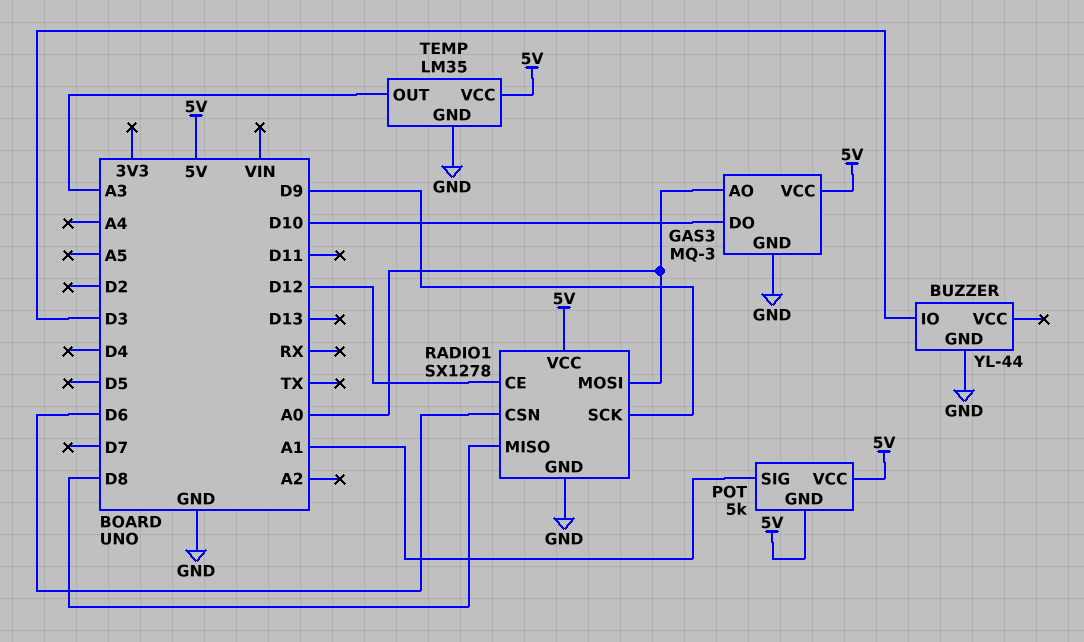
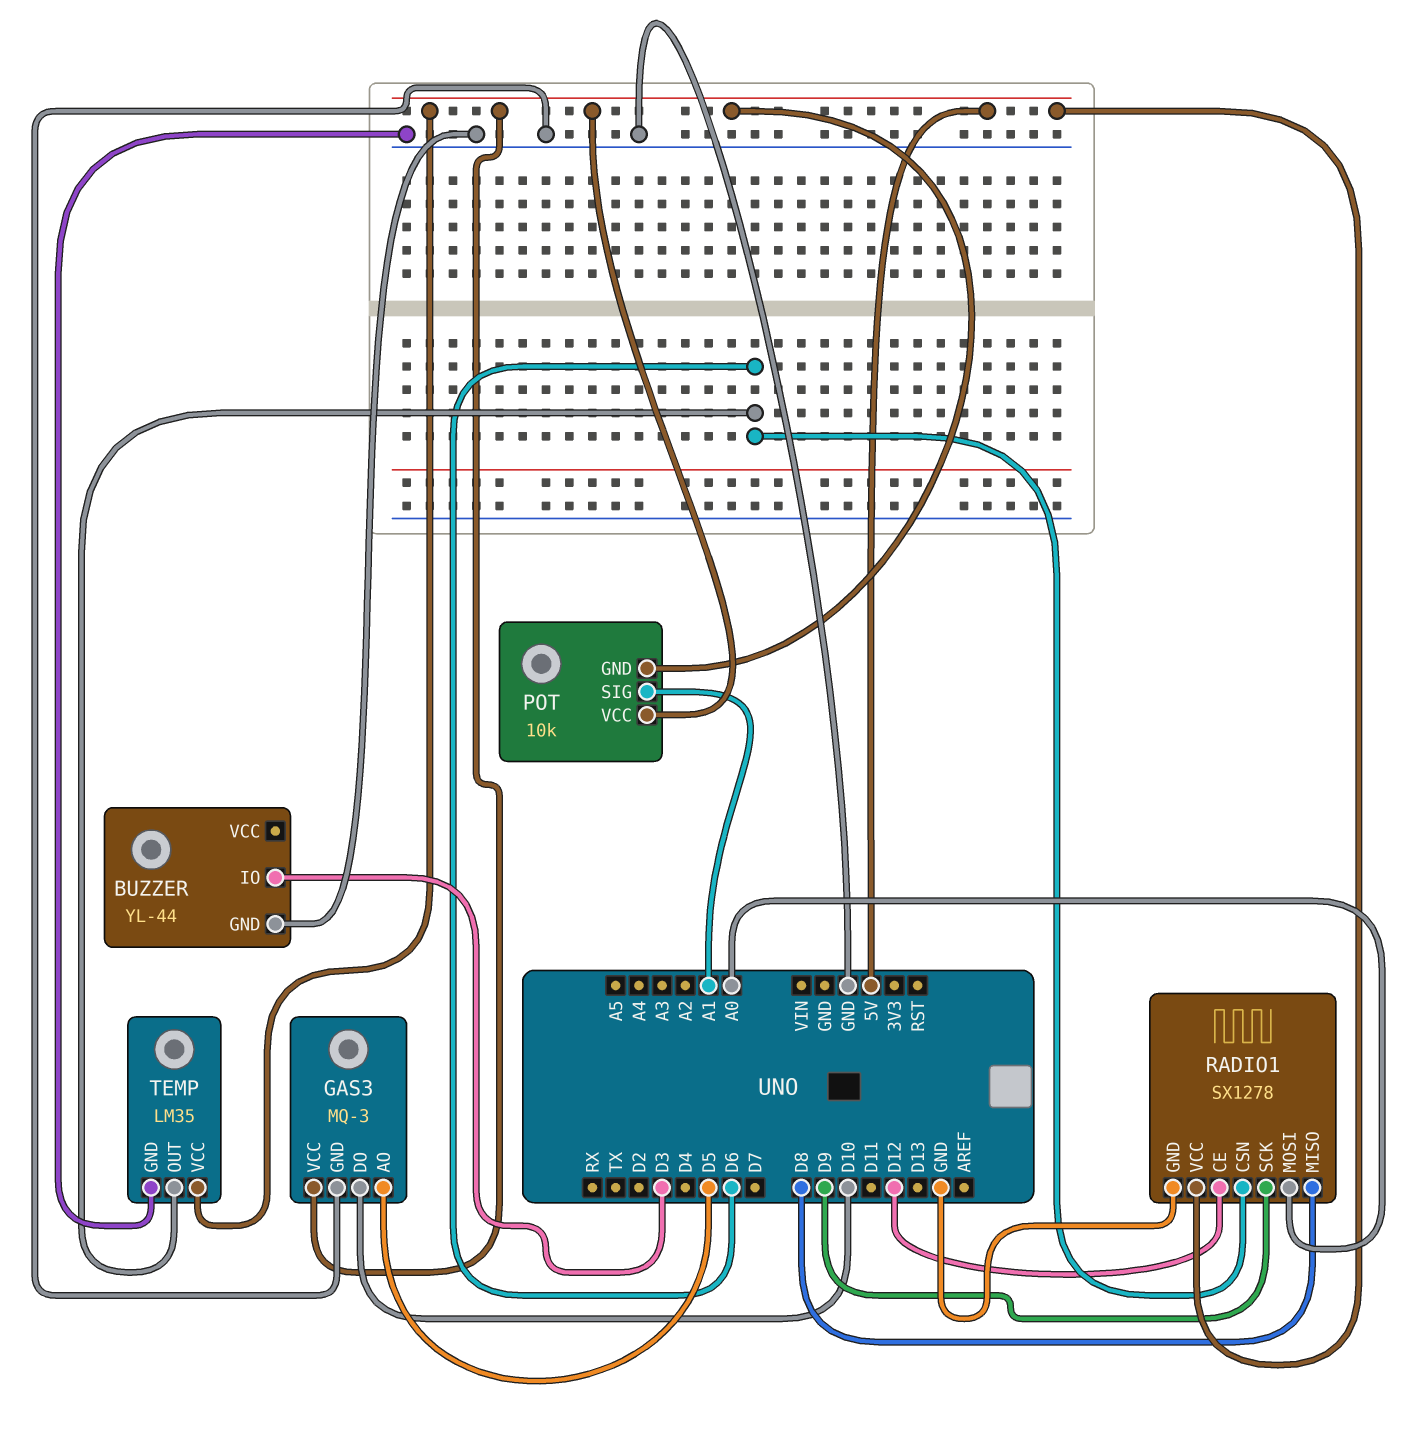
GAS3 pin AO: A0 -> D5
POT: 5k -> 10k
TEMP pin OUT: A3 -> D6

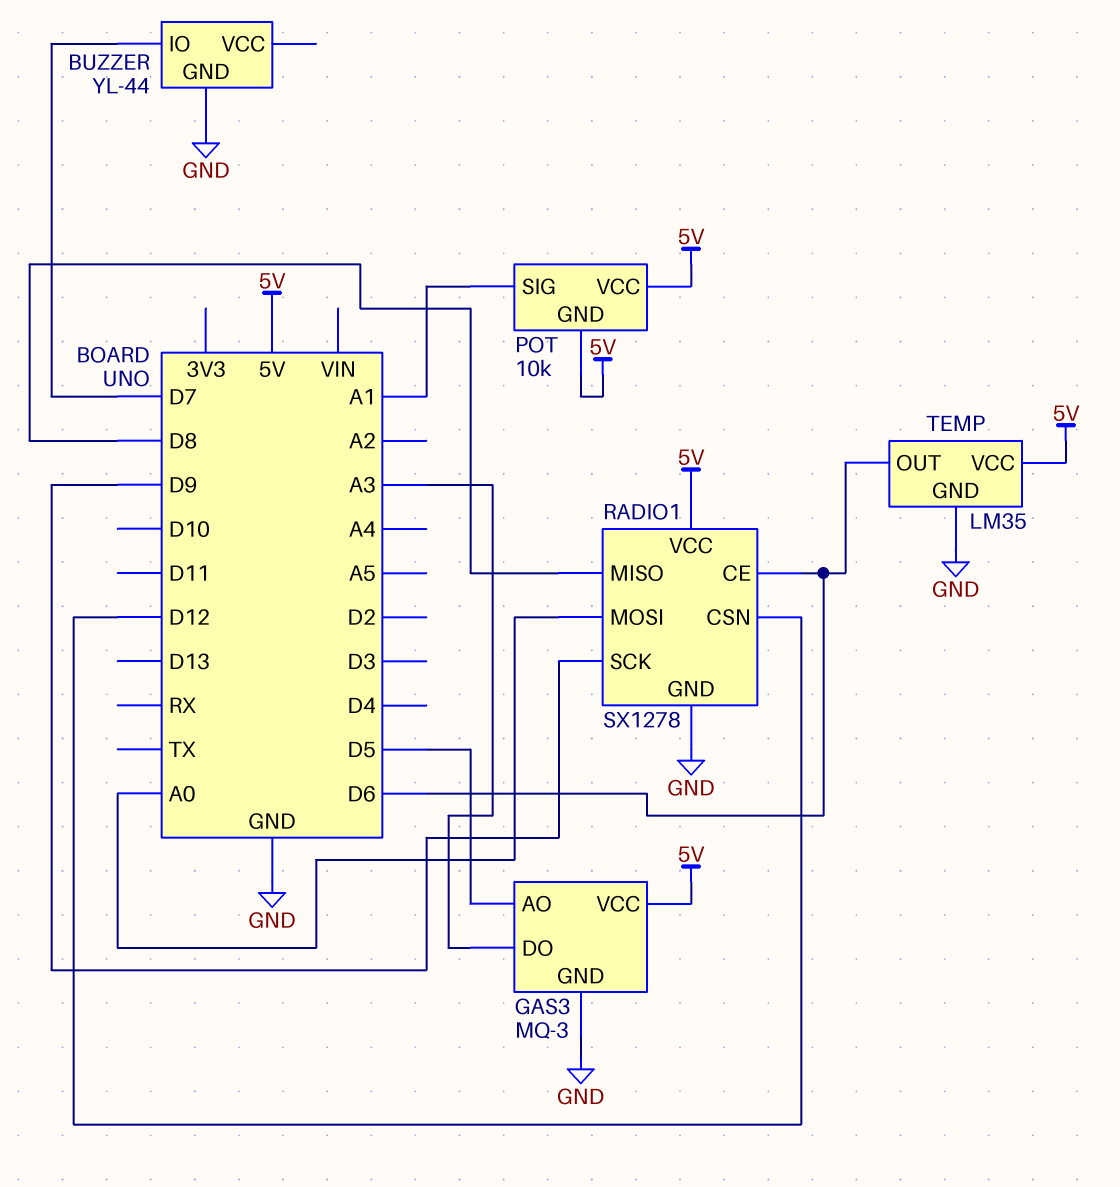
BUZZER pin IO: D3 -> D7
GAS3 pin DO: D10 -> A3
RADIO1 pin CE: D12 -> D6
RADIO1 pin CSN: D6 -> D12

